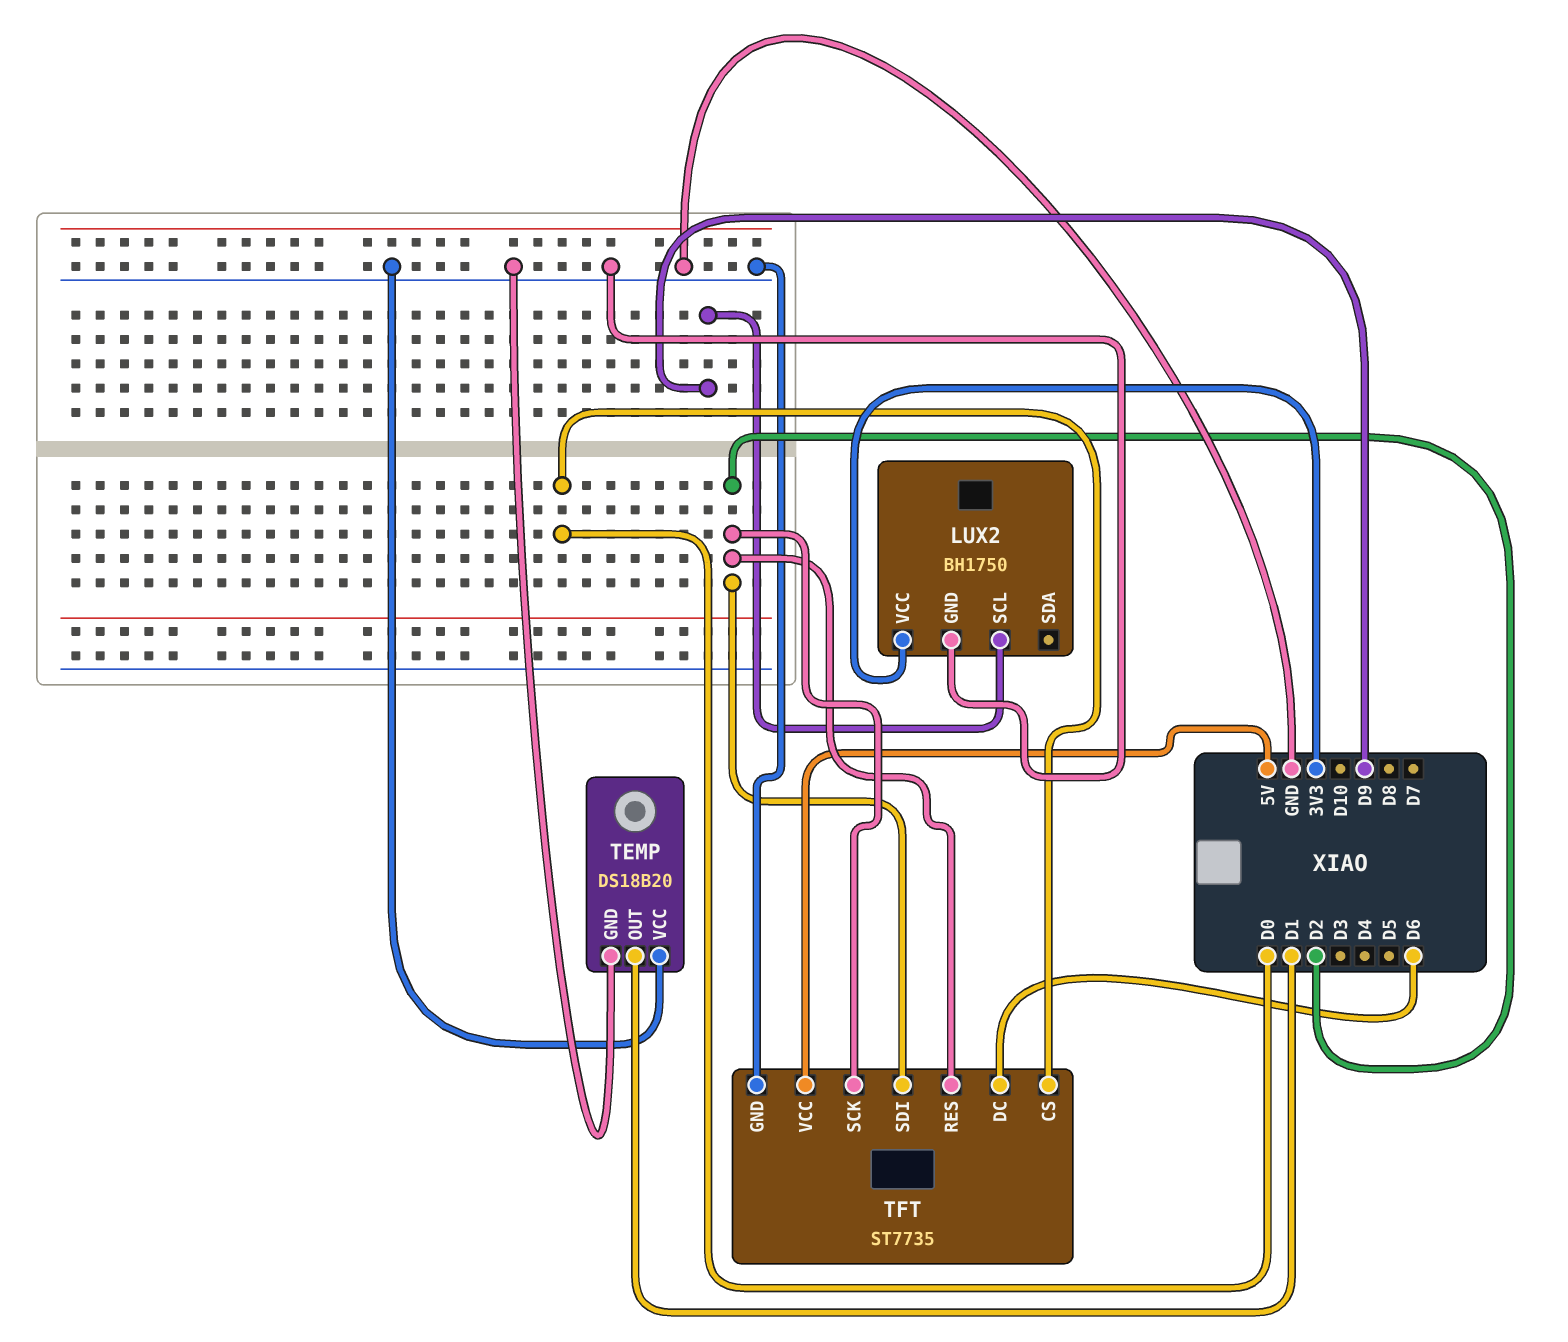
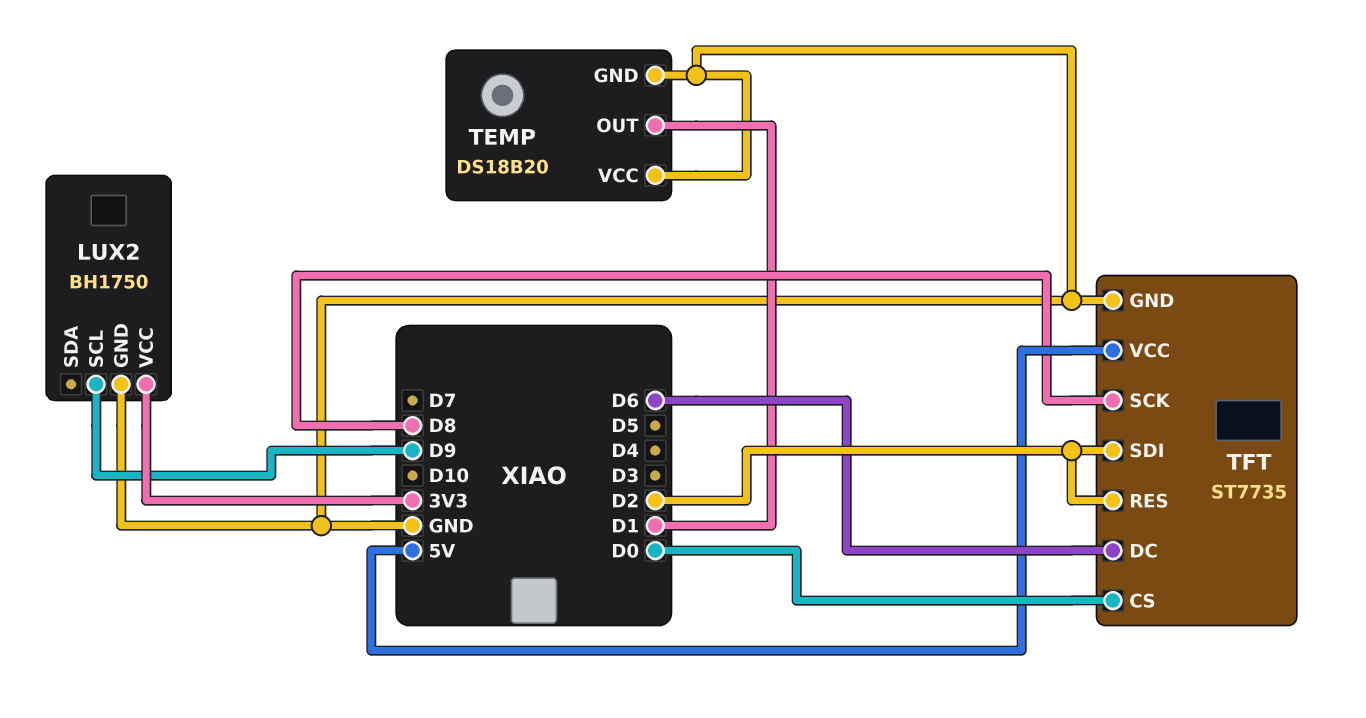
TFT pin SCK: D2 -> D8

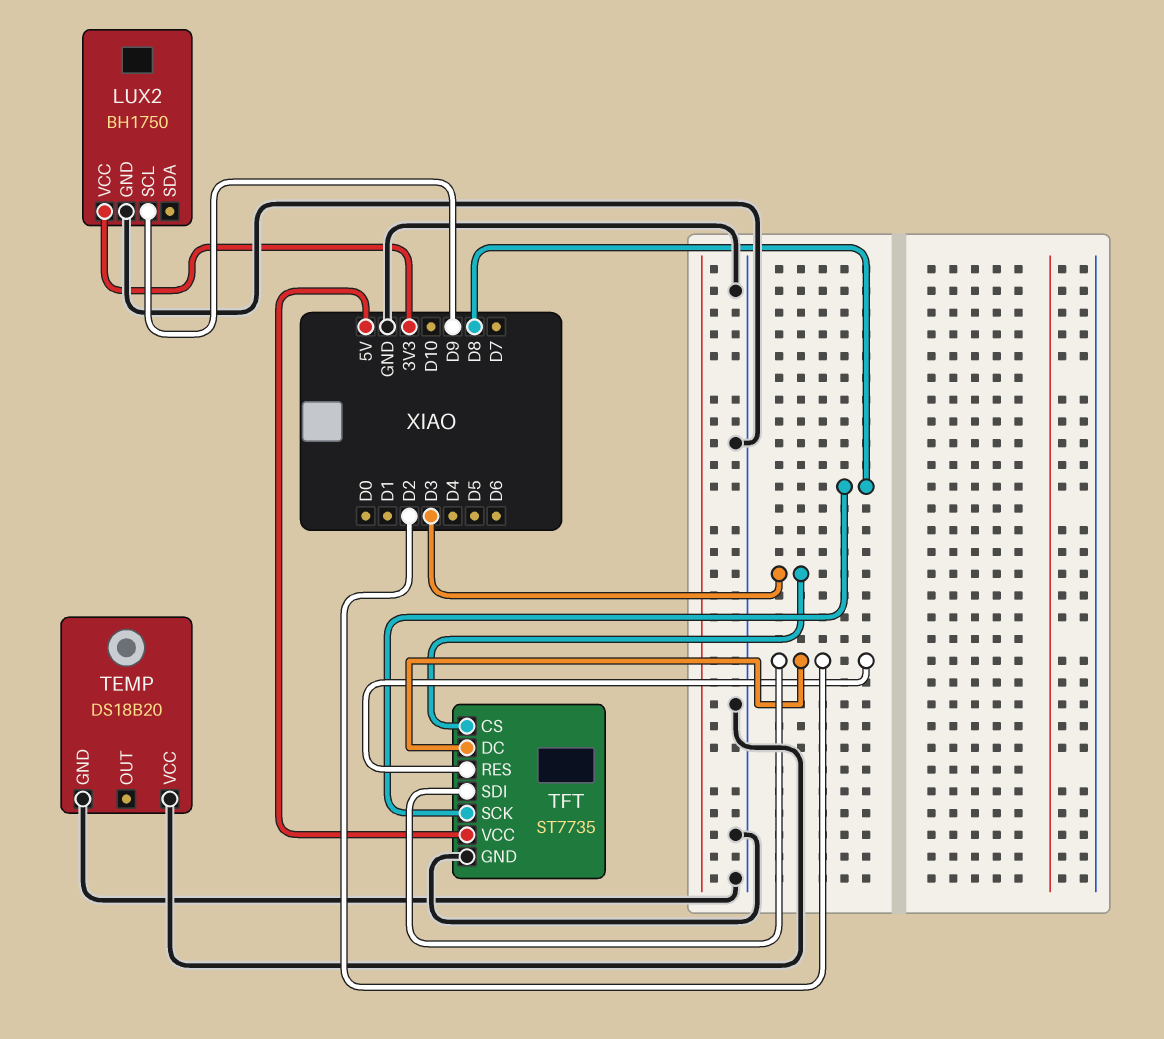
TEMP pin OUT: D1 -> none
TFT pin CS: D0 -> D3
TFT pin DC: D6 -> D2

